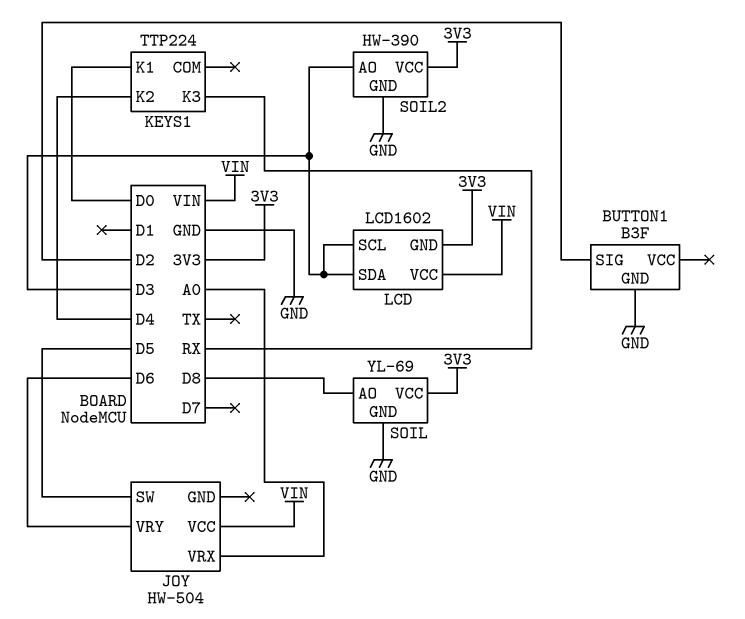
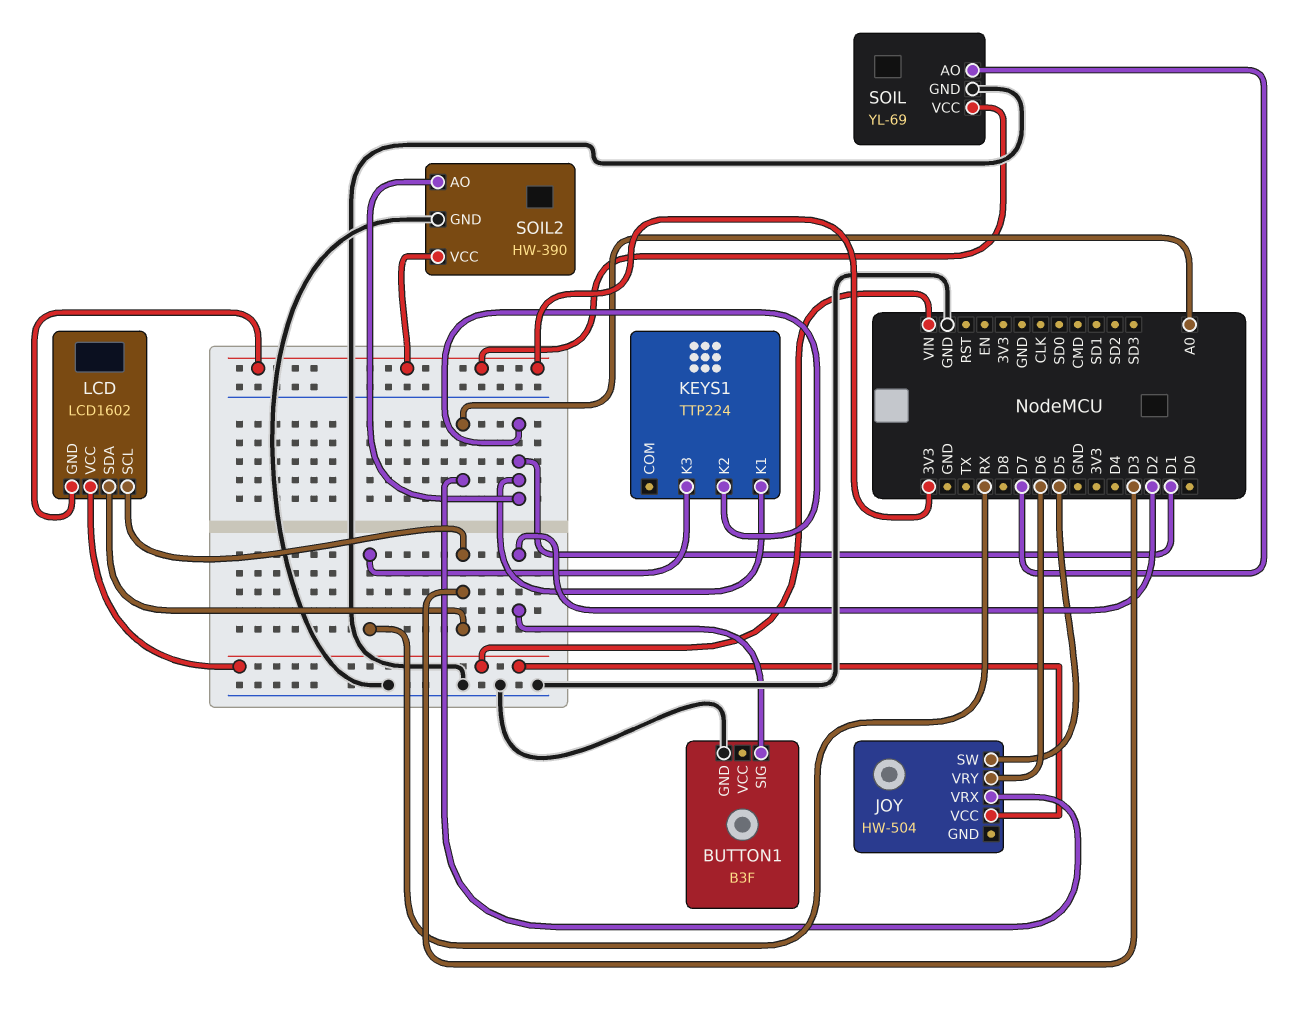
KEYS1 pin K1: D0 -> D1
KEYS1 pin K2: D4 -> D1
SOIL pin AO: D8 -> D7
SOIL2 pin AO: D3 -> D1

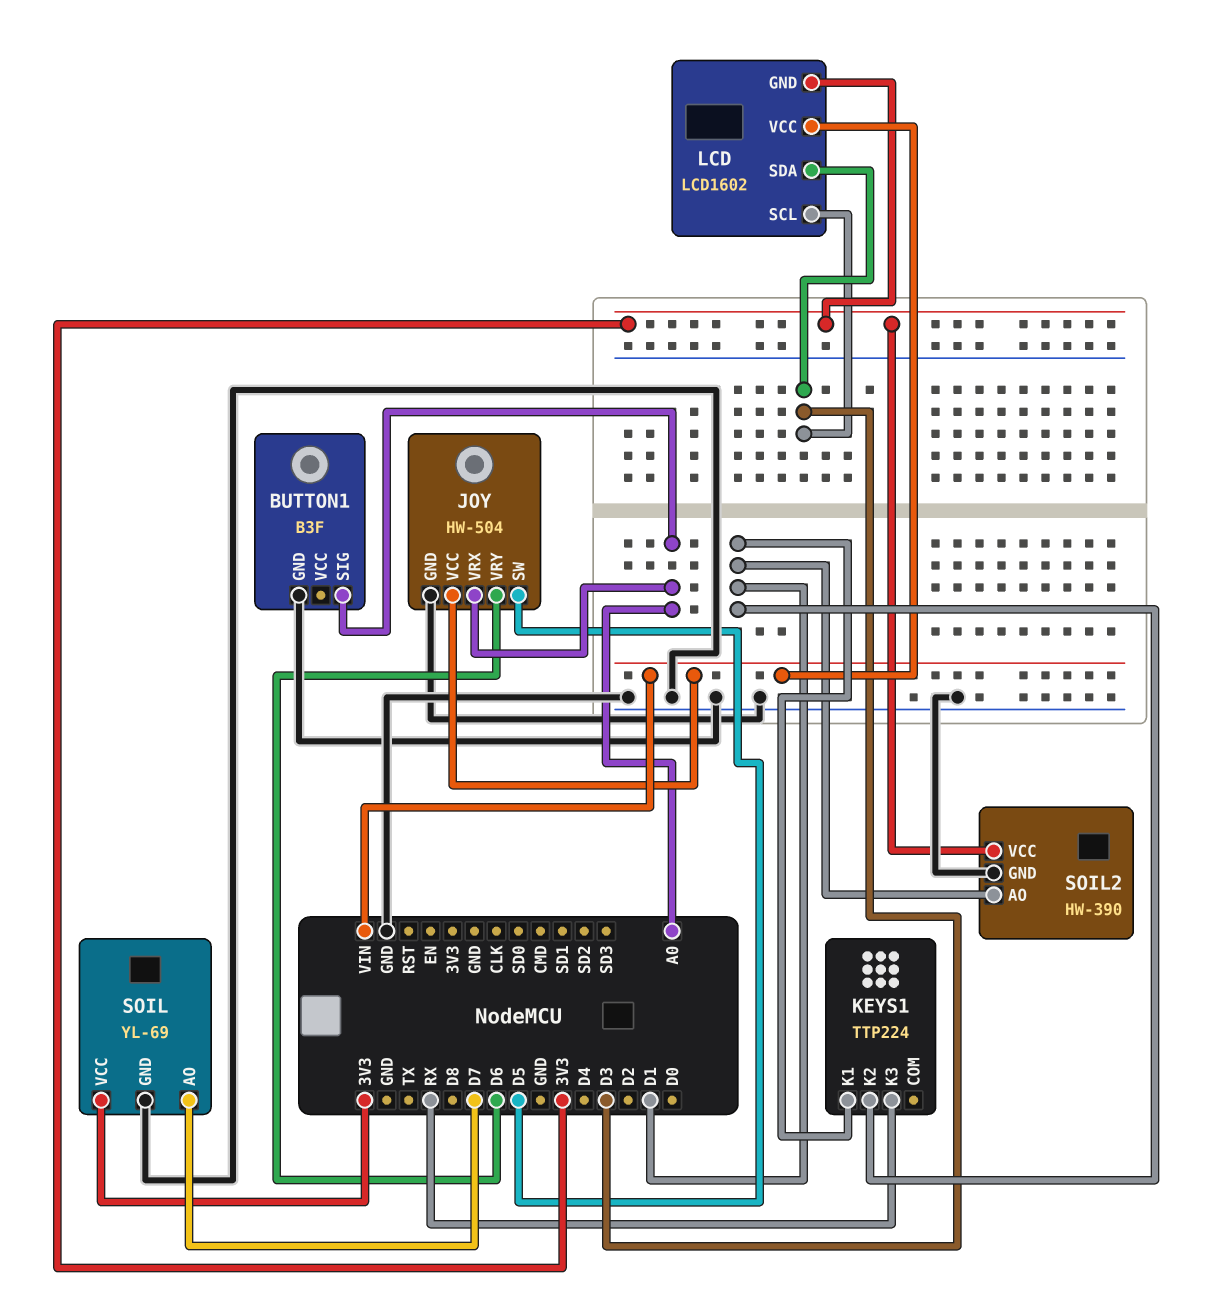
BUTTON1 pin SIG: D2 -> A0
JOY pin GND: none -> GND

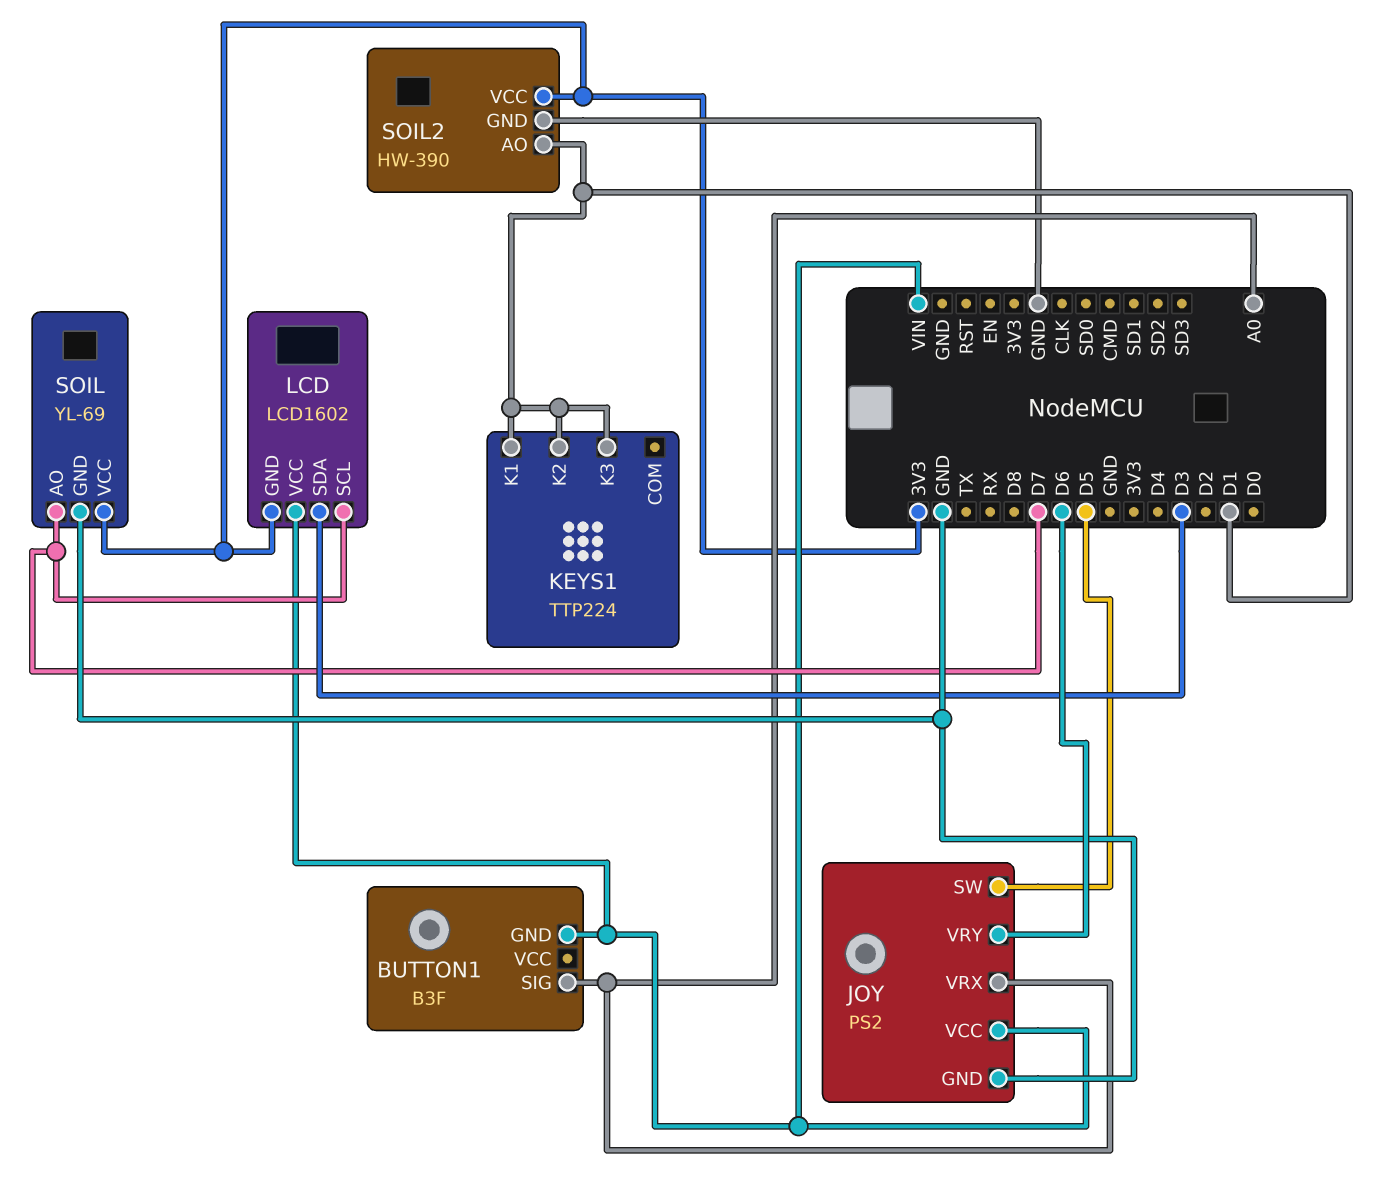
BUTTON1 pin GND: GND -> VIN
JOY: HW-504 -> PS2
KEYS1 pin K3: RX -> D1
LCD pin SCL: D3 -> D7

